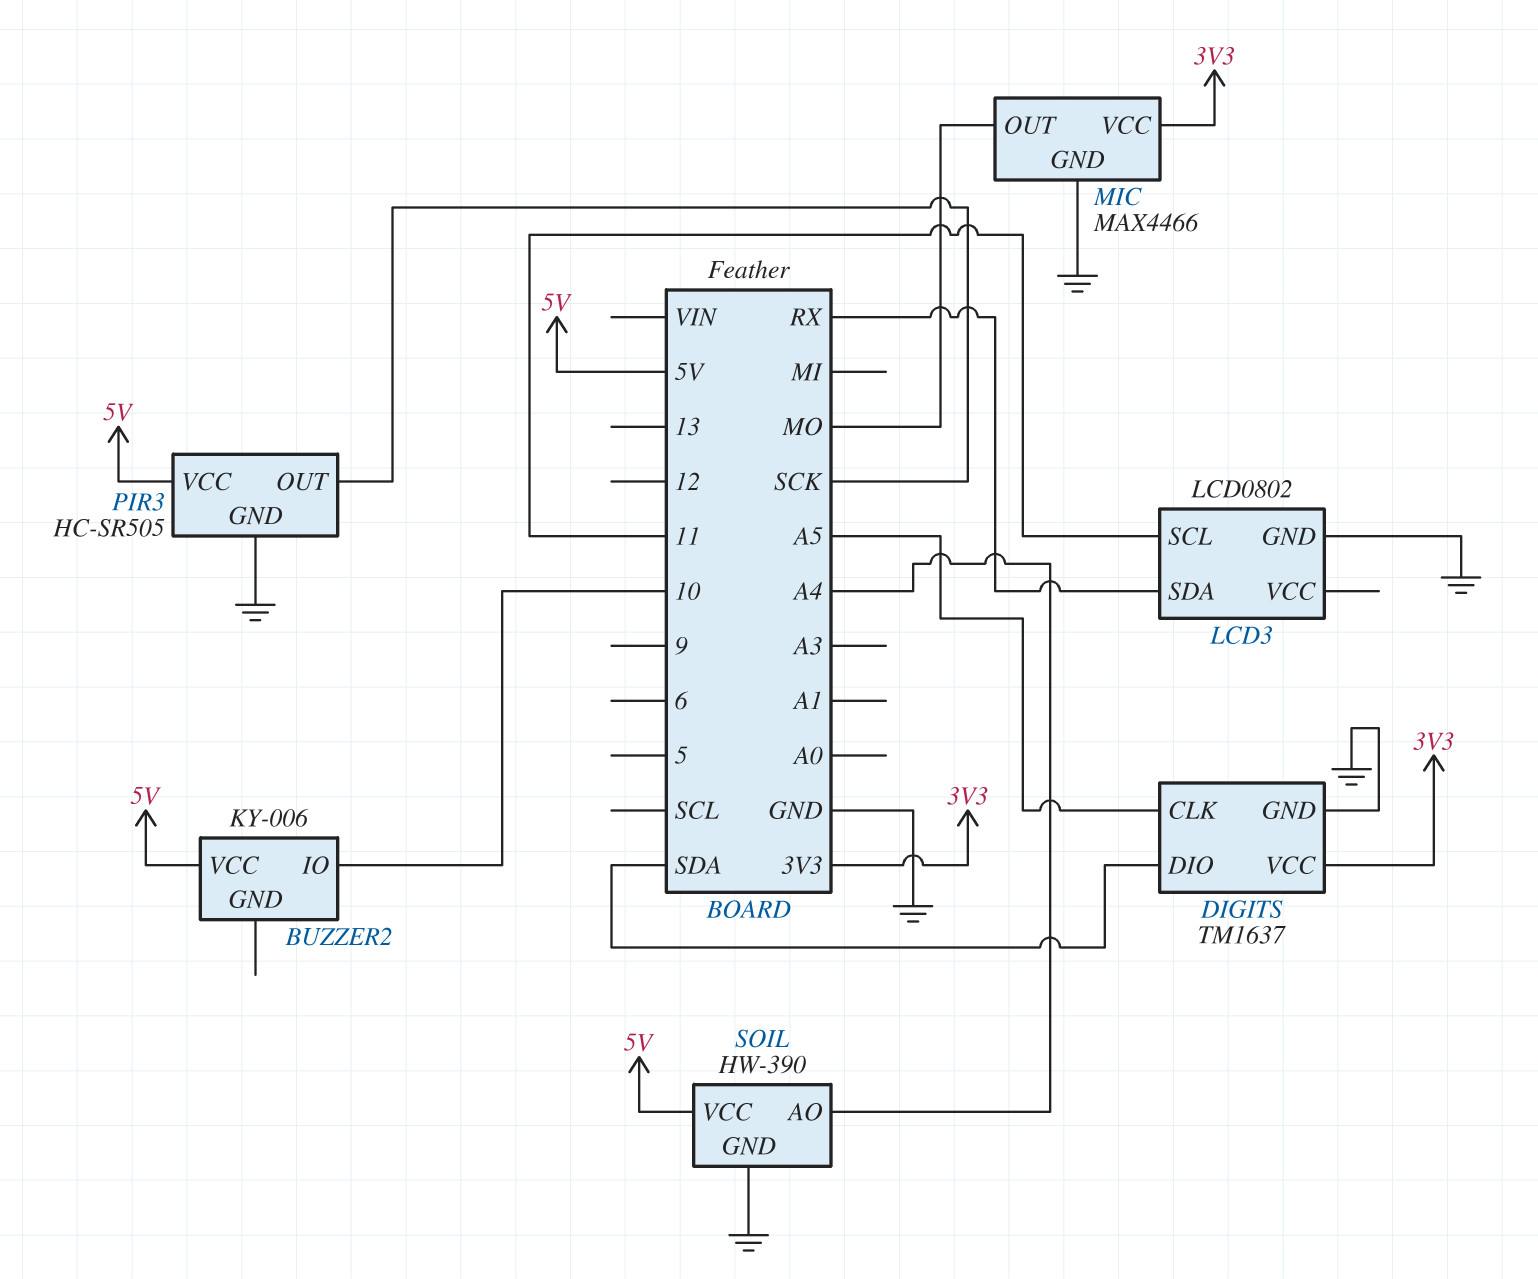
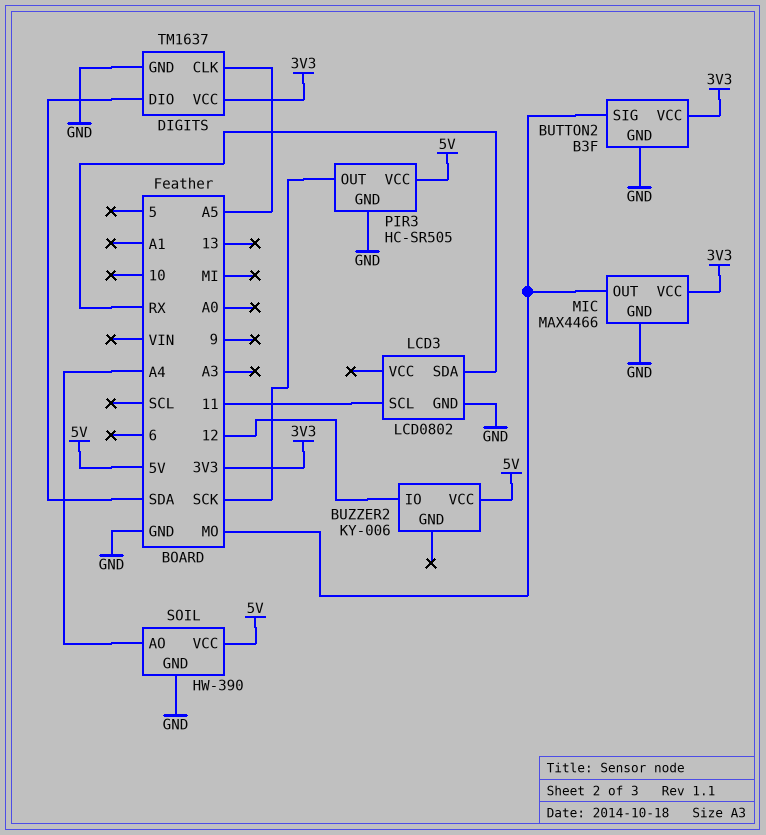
BUTTON2: none -> B3F
BUTTON2 pin GND: none -> GND
BUTTON2 pin SIG: none -> MO
BUTTON2 pin VCC: none -> 3V3
BUZZER2 pin IO: 10 -> 12

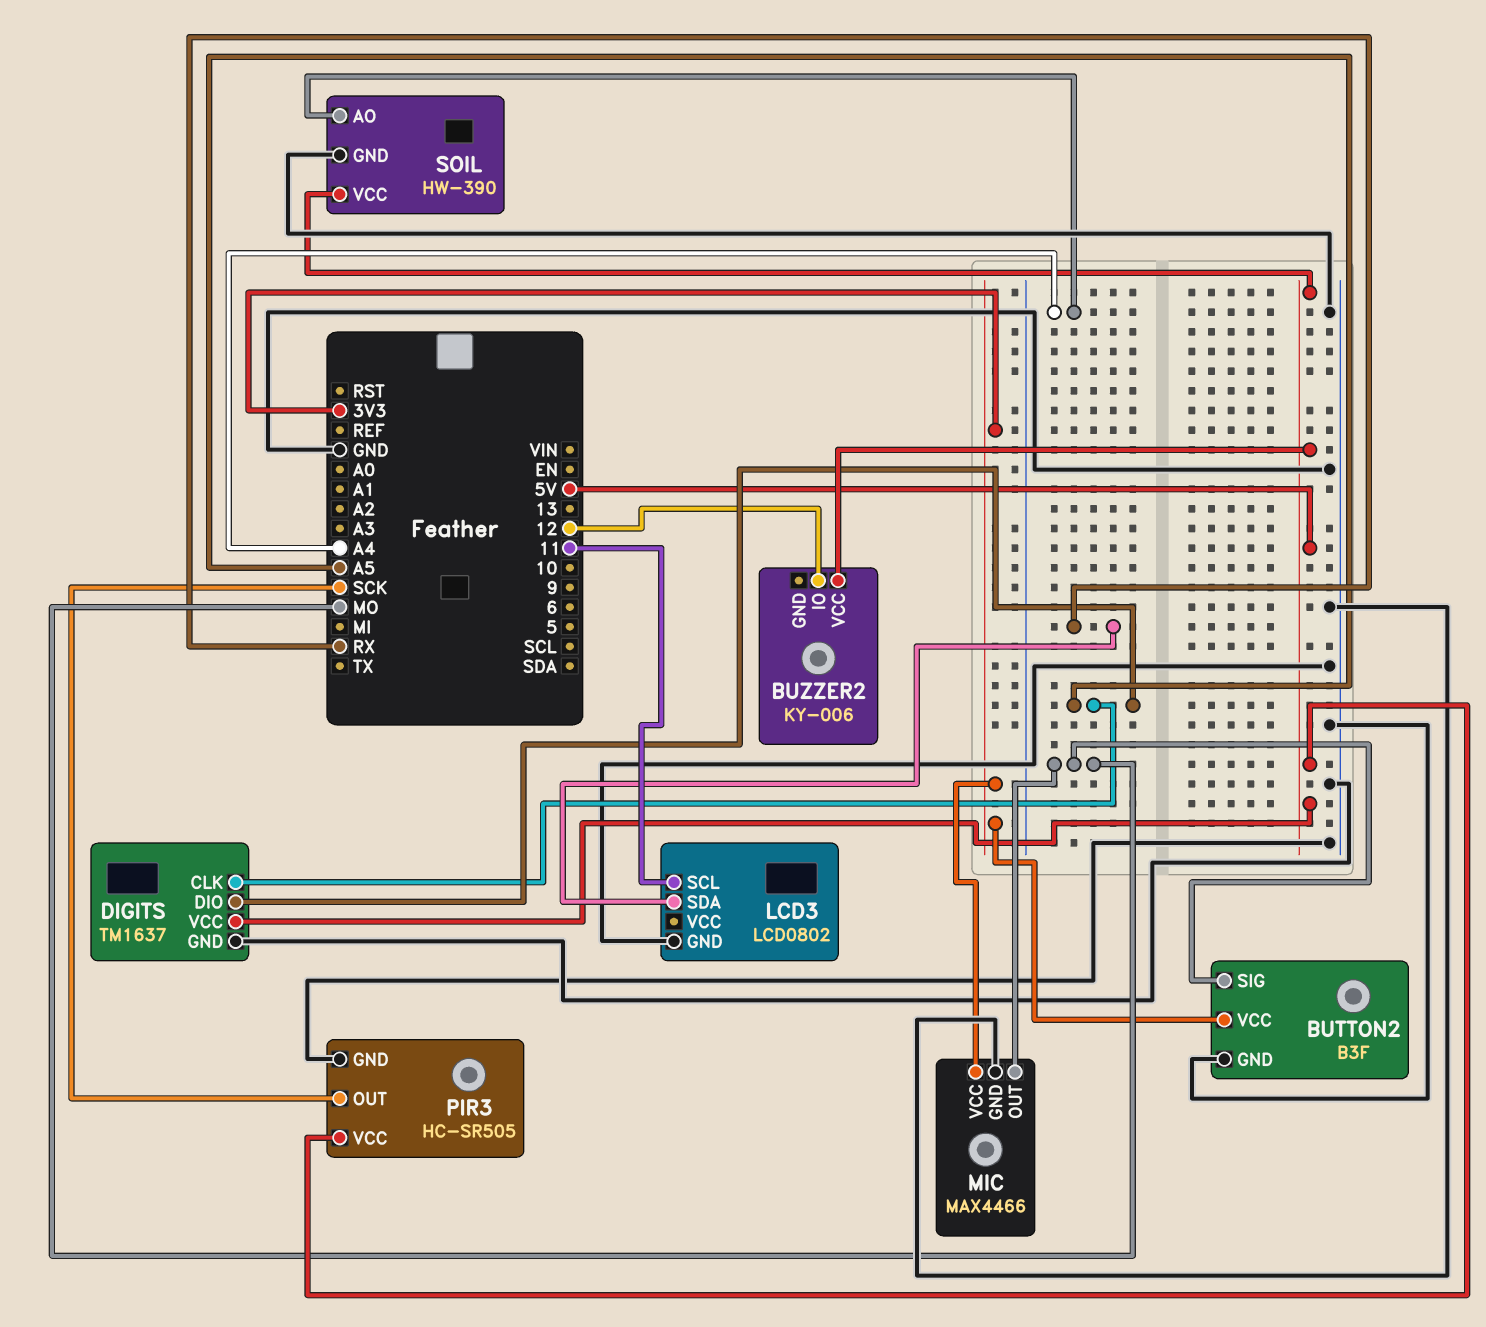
DIGITS pin DIO: SDA -> A5
DIGITS pin VCC: 3V3 -> 5V

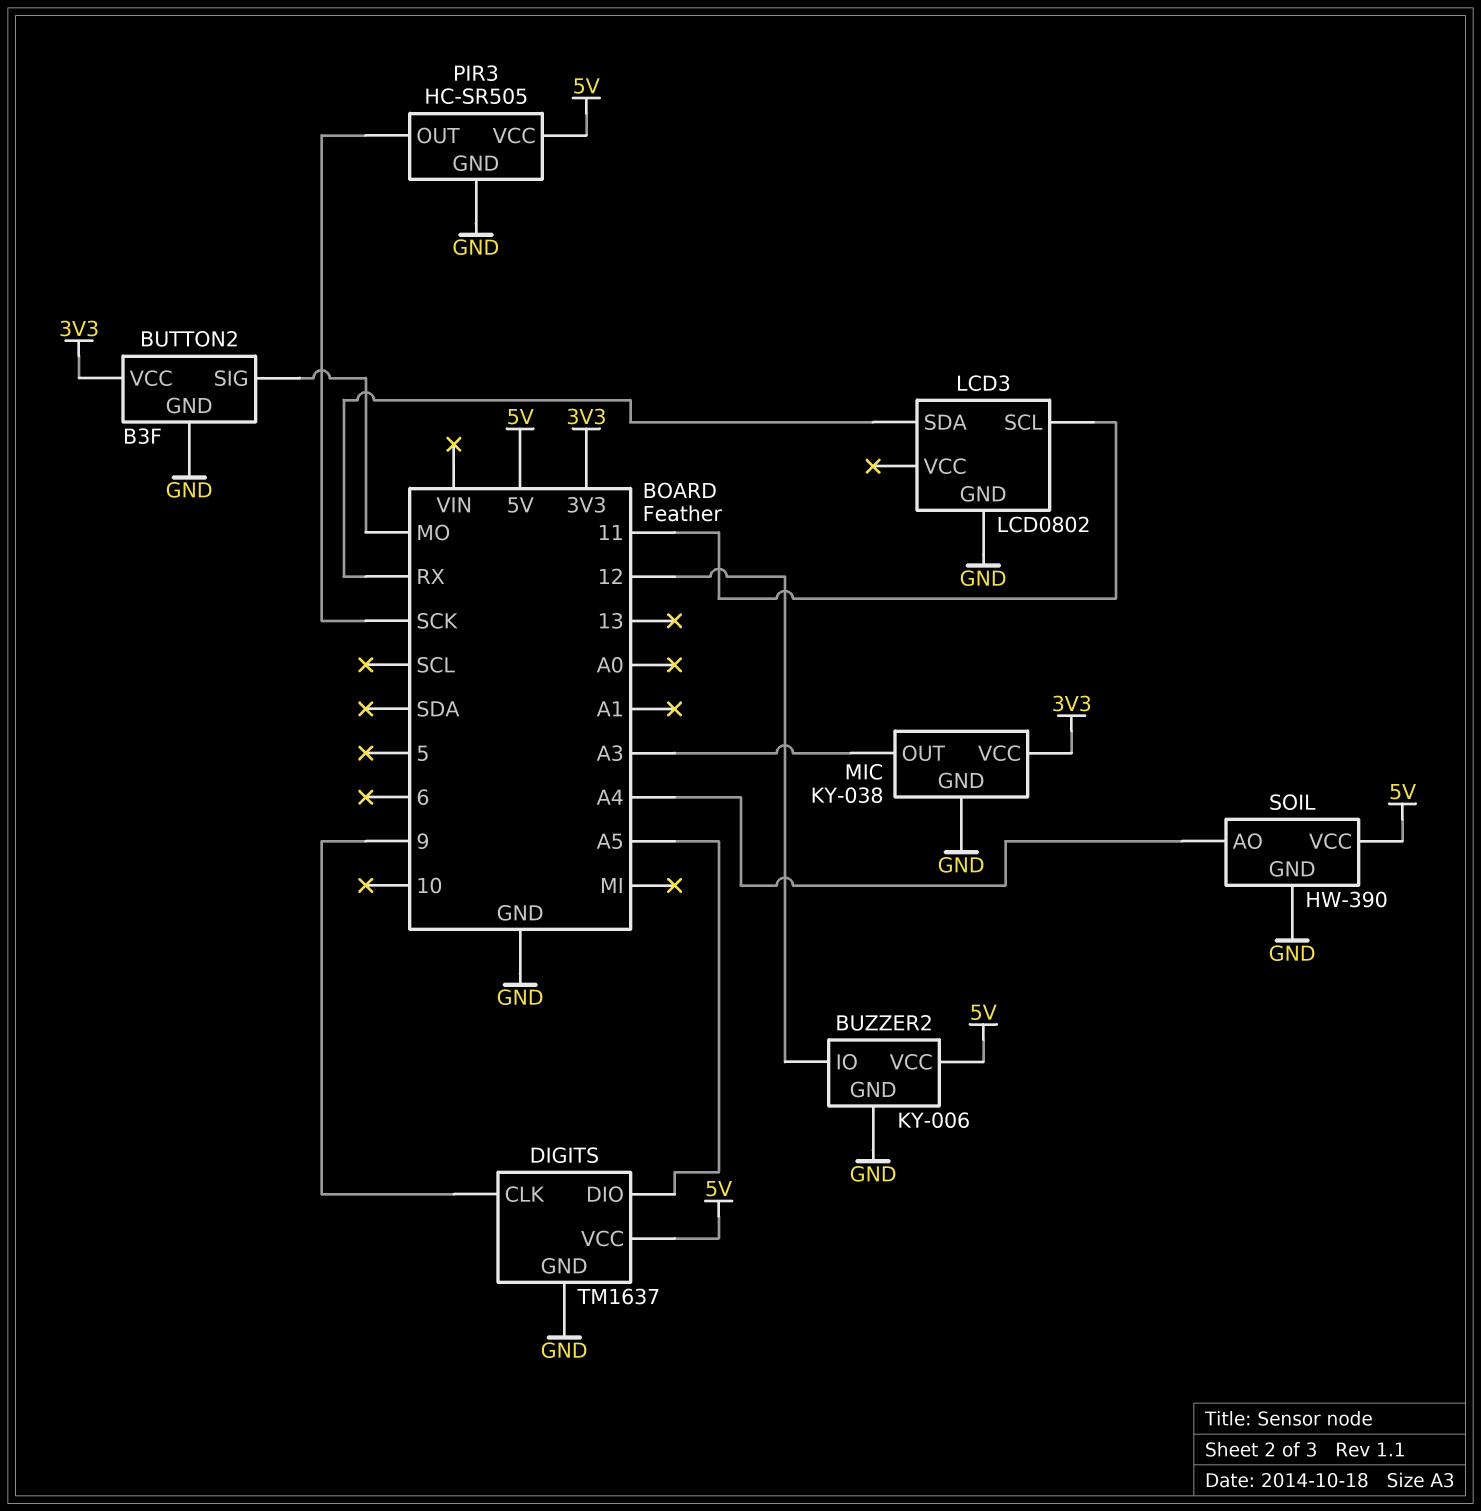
BUZZER2 pin GND: none -> GND
DIGITS pin CLK: A5 -> 9
MIC: MAX4466 -> KY-038
MIC pin OUT: MO -> A3

